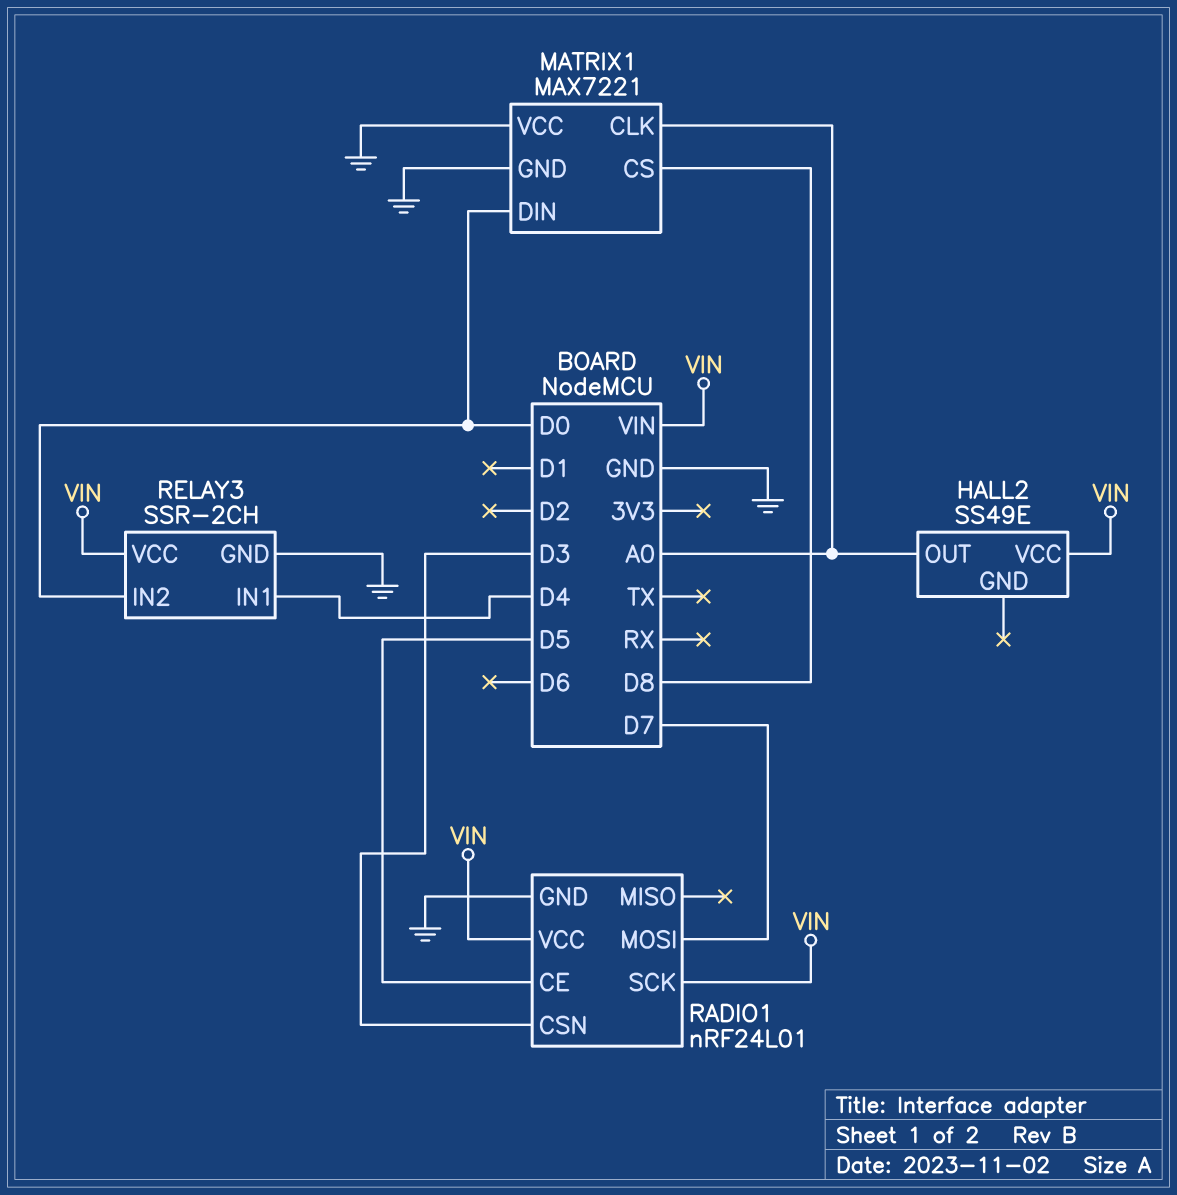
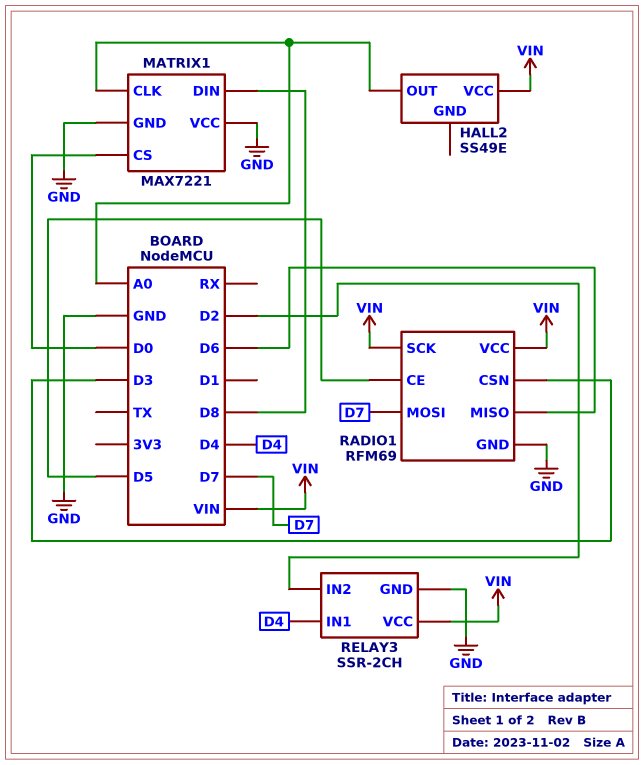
MATRIX1 pin CS: D8 -> D0
MATRIX1 pin DIN: D0 -> D8
RADIO1: nRF24L01 -> RFM69
RADIO1 pin MISO: none -> D6
RELAY3 pin IN2: D0 -> D2

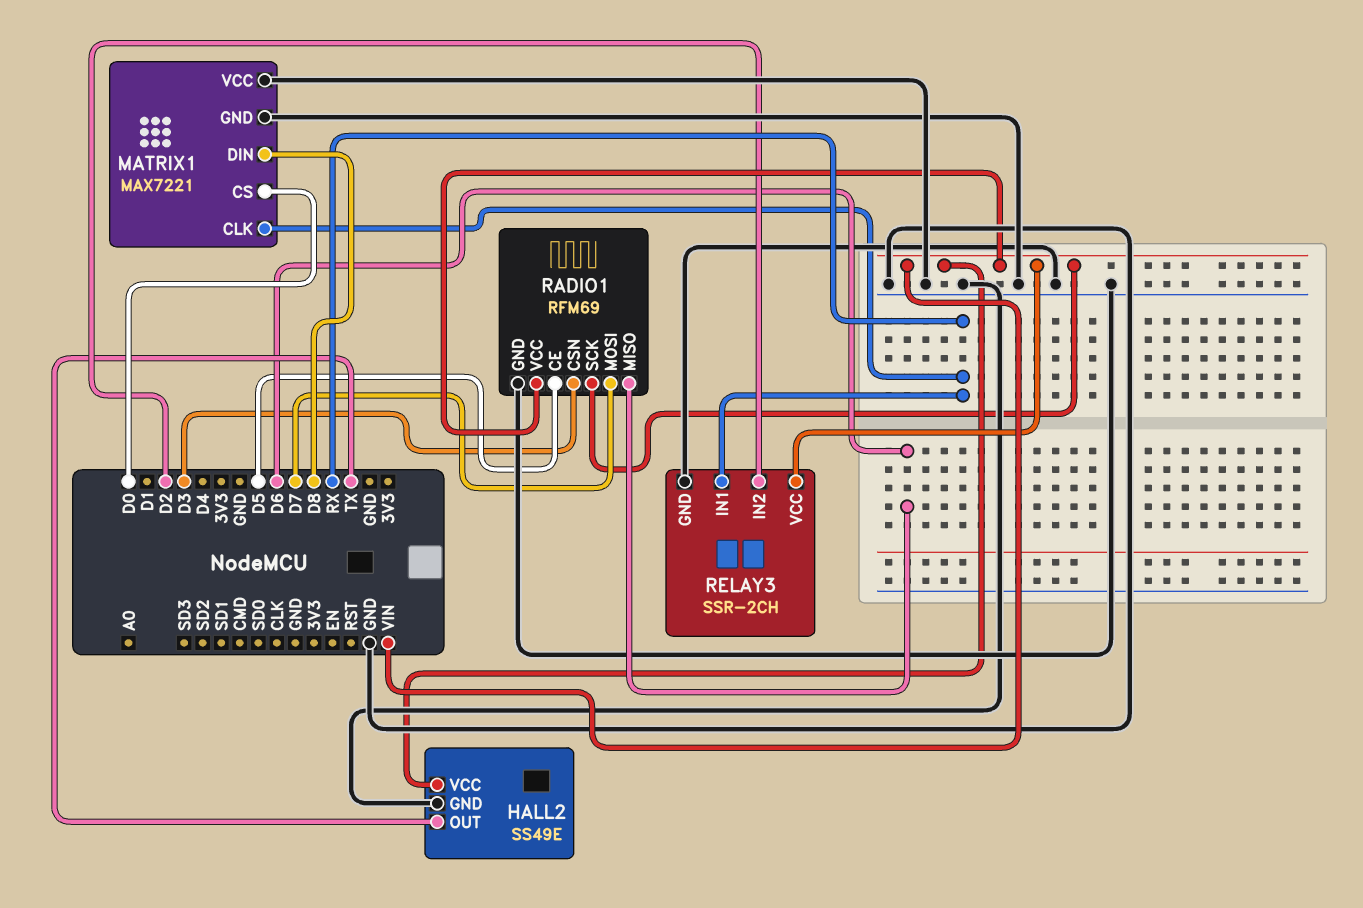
HALL2 pin GND: none -> GND
HALL2 pin OUT: A0 -> TX
MATRIX1 pin CLK: A0 -> RX
RELAY3 pin IN1: D4 -> RX

